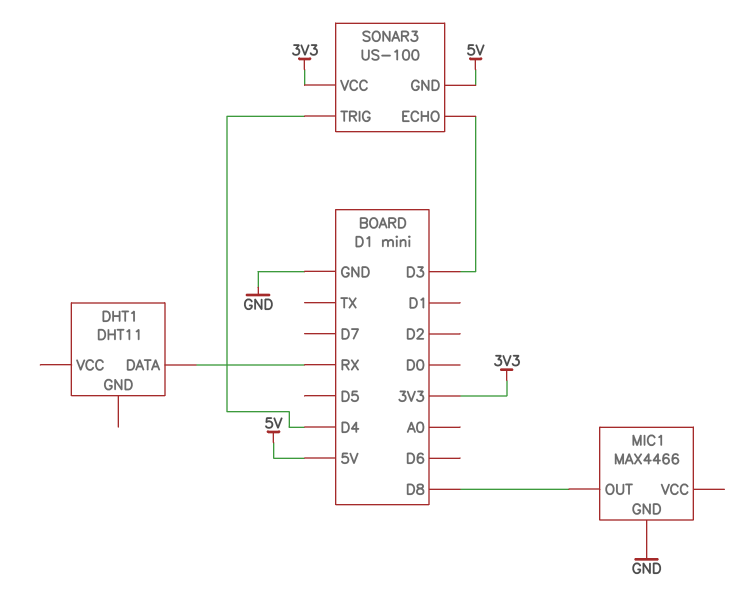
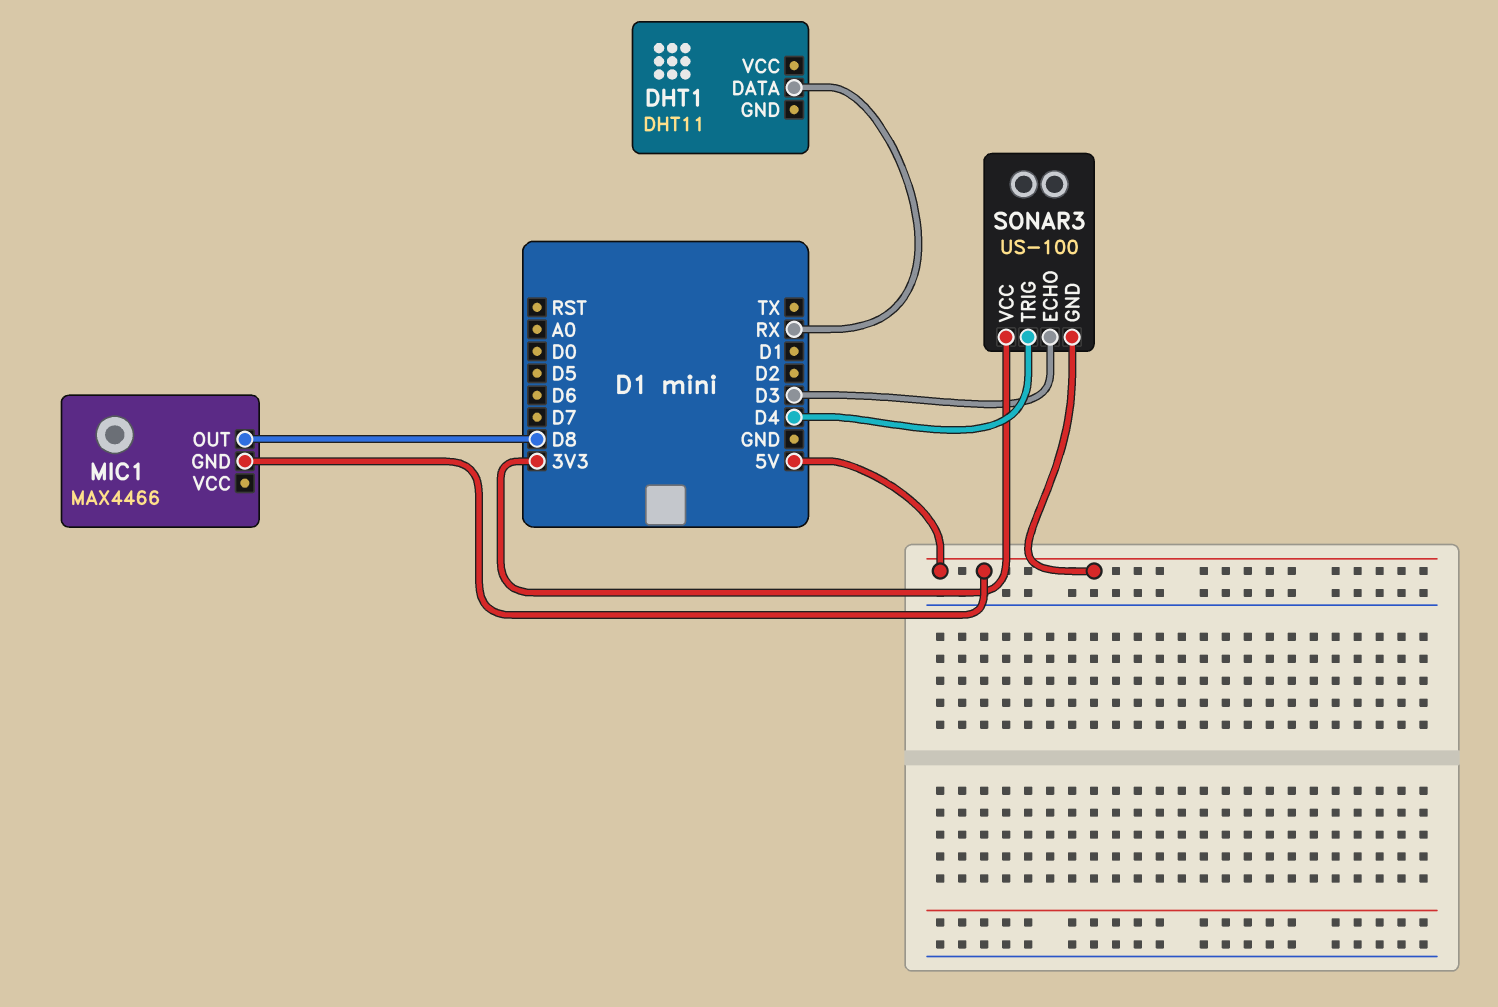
MIC1 pin GND: GND -> 5V

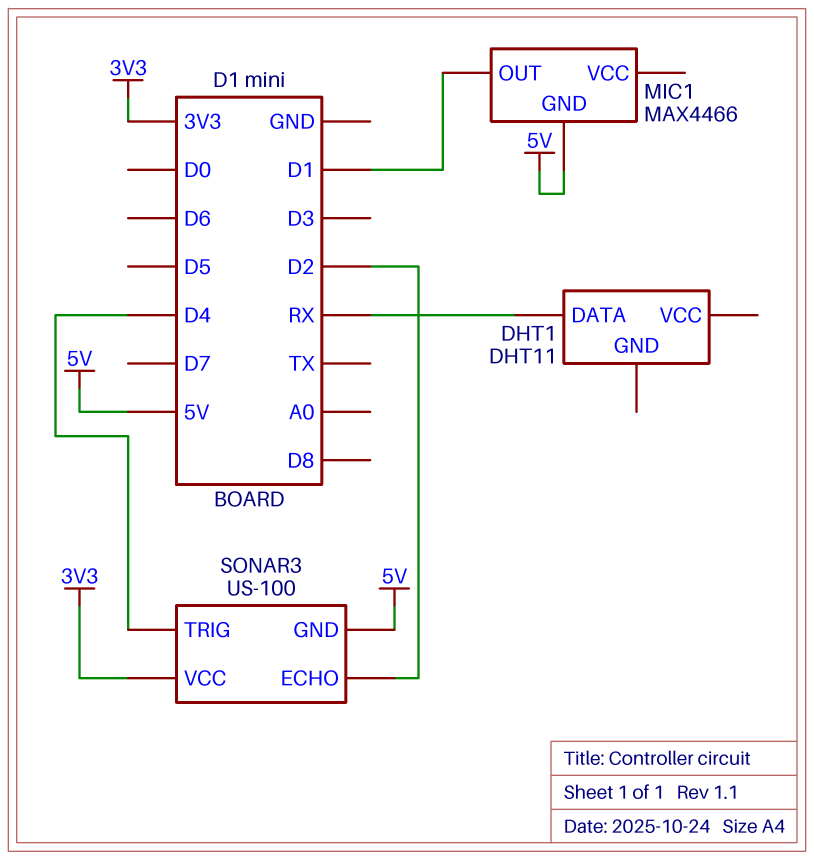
MIC1 pin OUT: D8 -> D1
SONAR3 pin ECHO: D3 -> D2

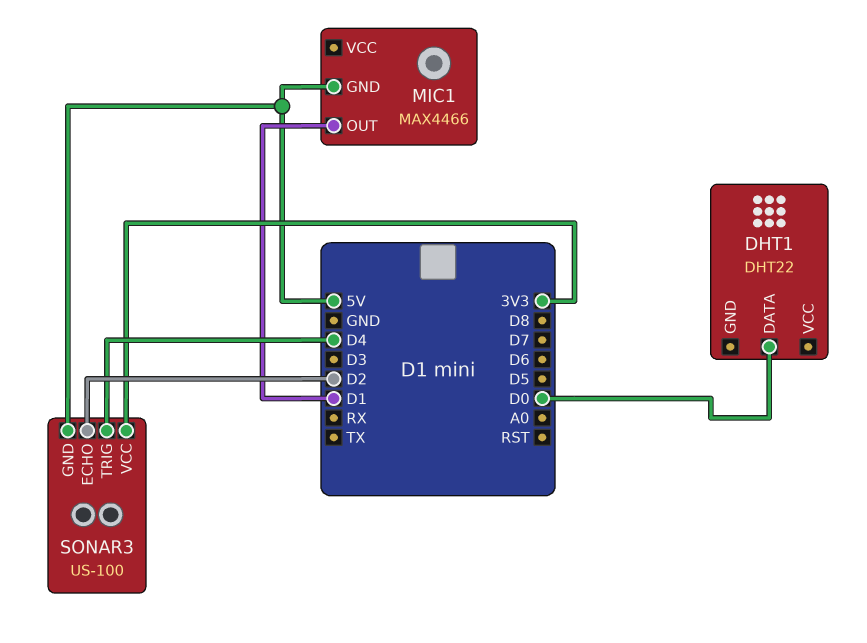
DHT1: DHT11 -> DHT22
DHT1 pin DATA: RX -> D0

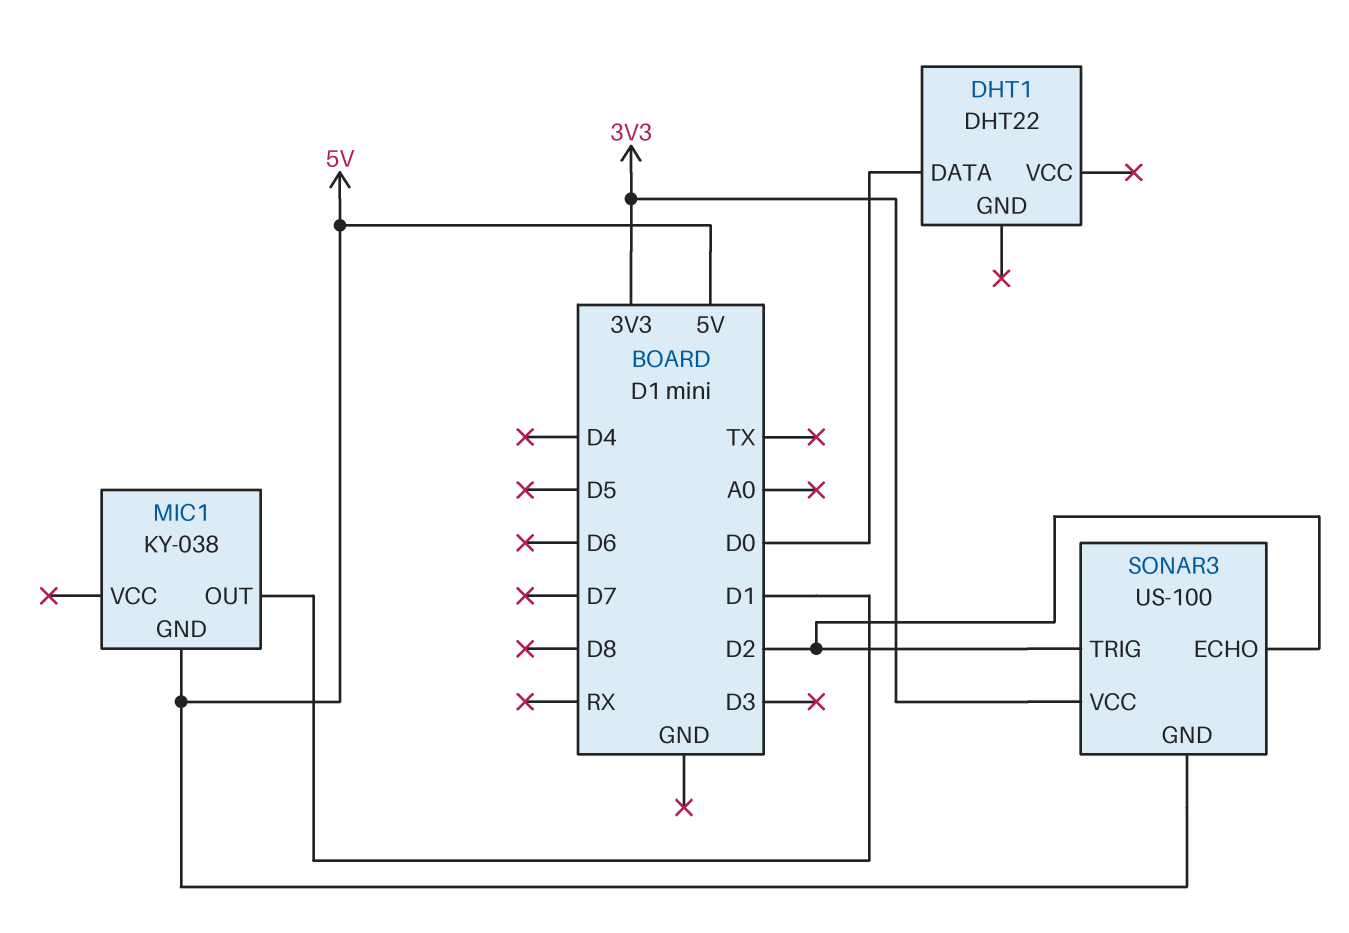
MIC1: MAX4466 -> KY-038
SONAR3 pin TRIG: D4 -> D2

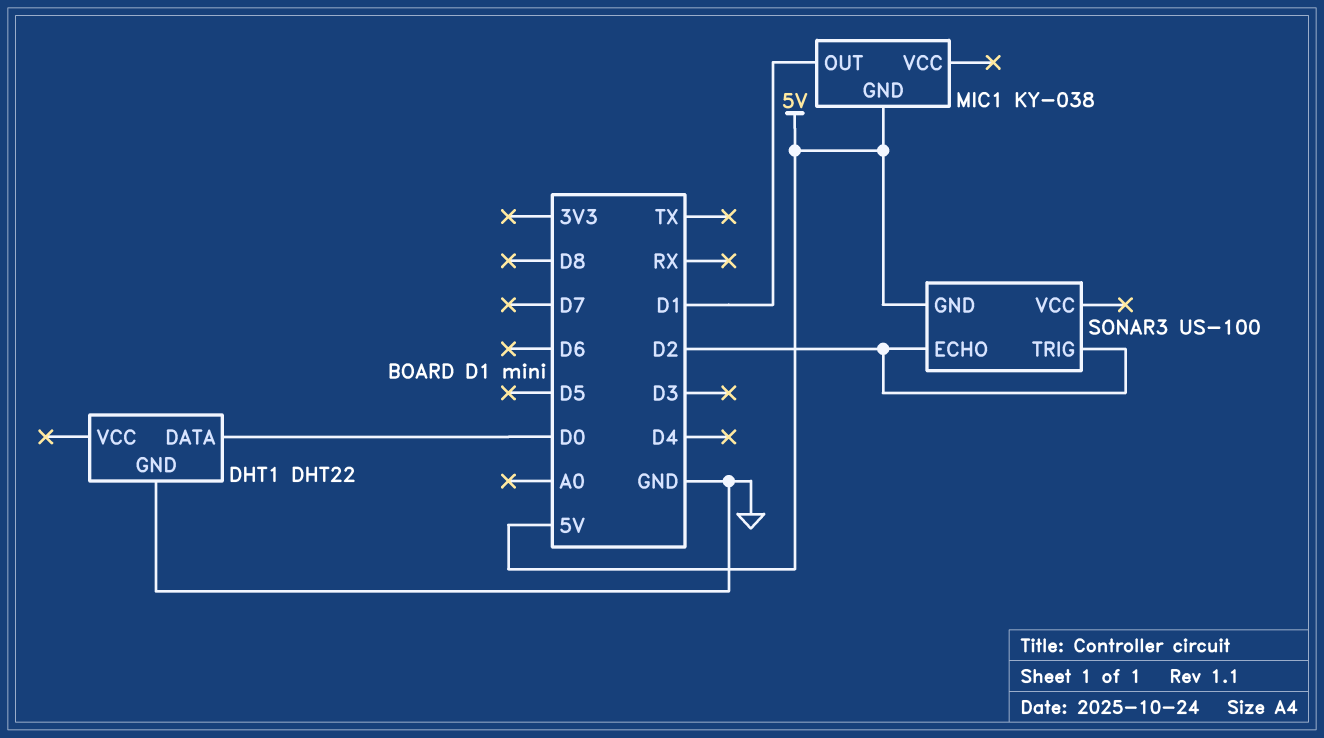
DHT1 pin GND: none -> GND
SONAR3 pin VCC: 3V3 -> none

